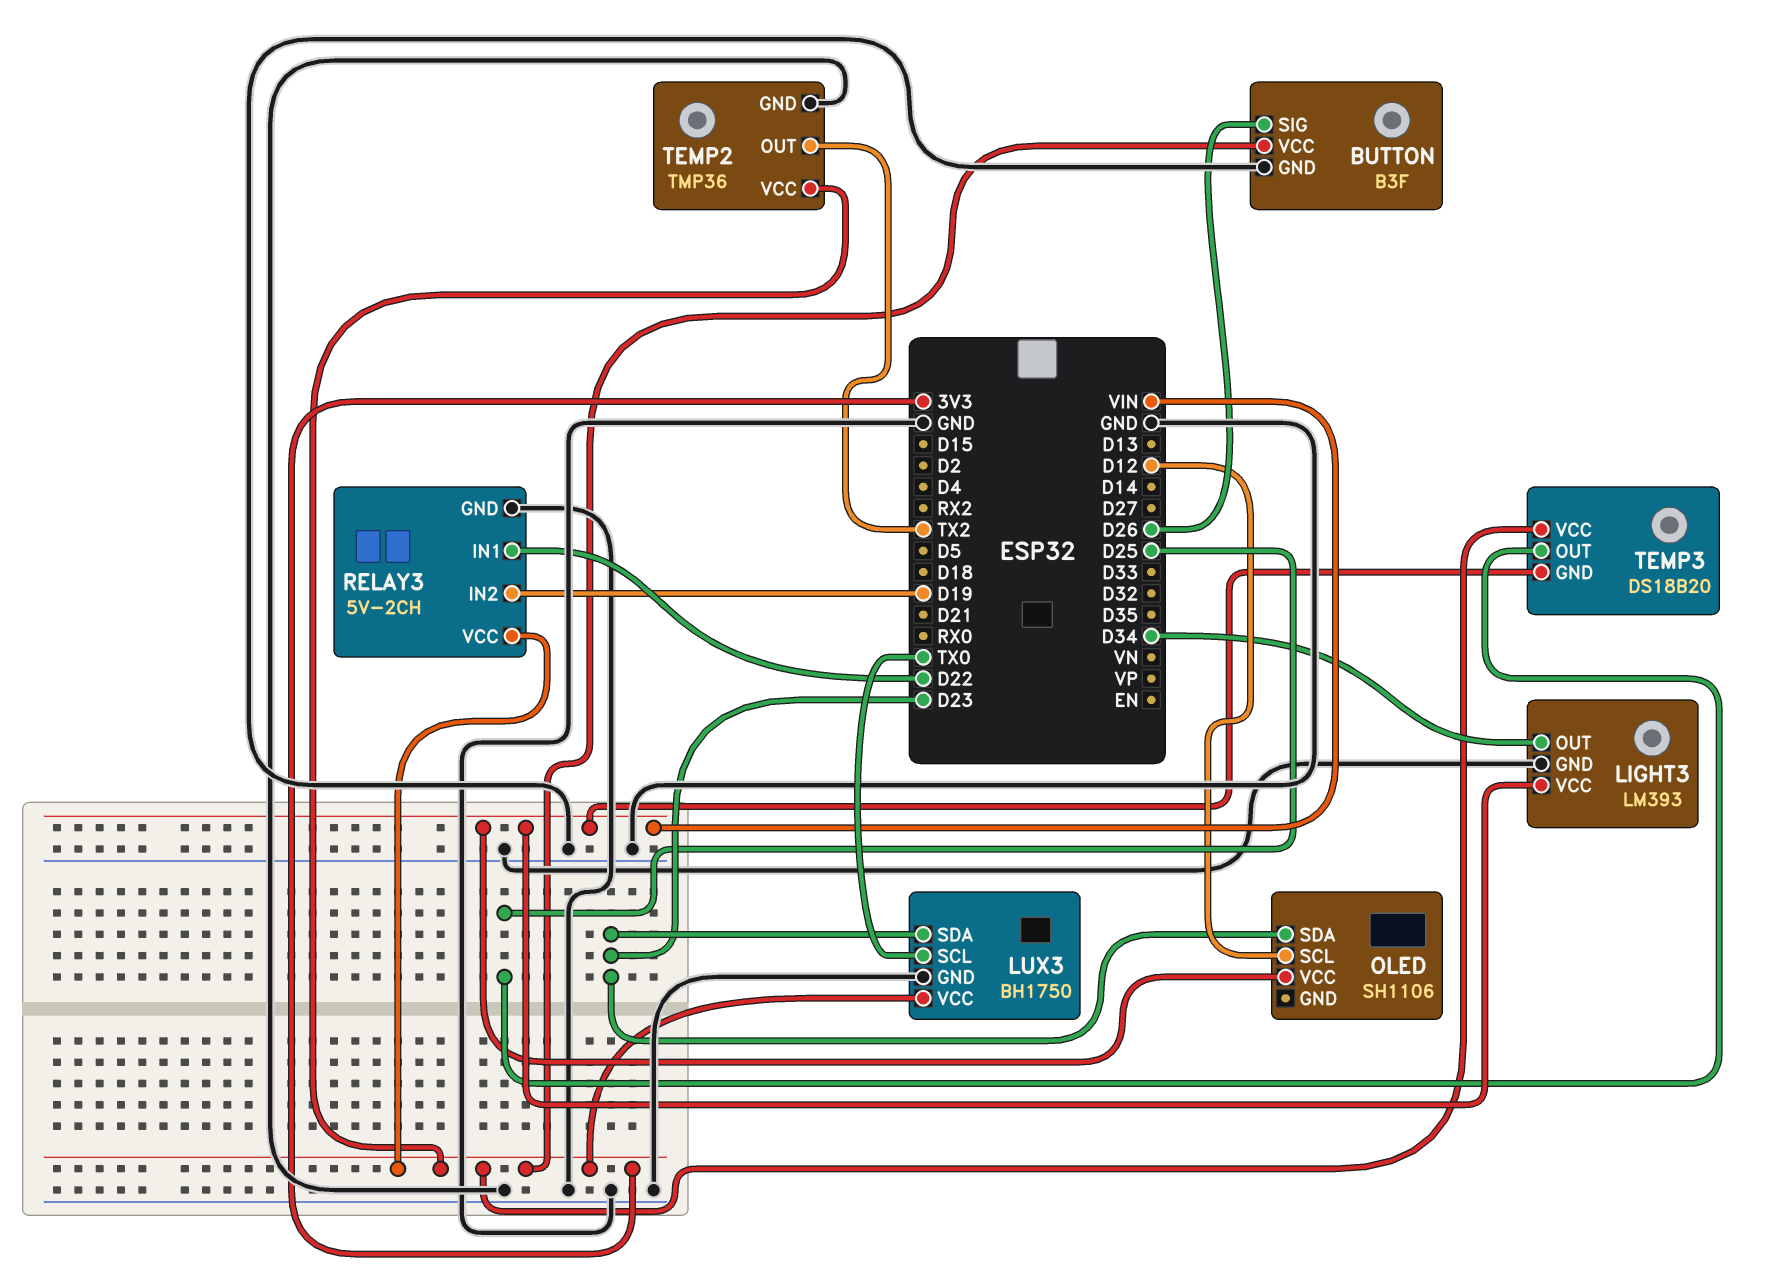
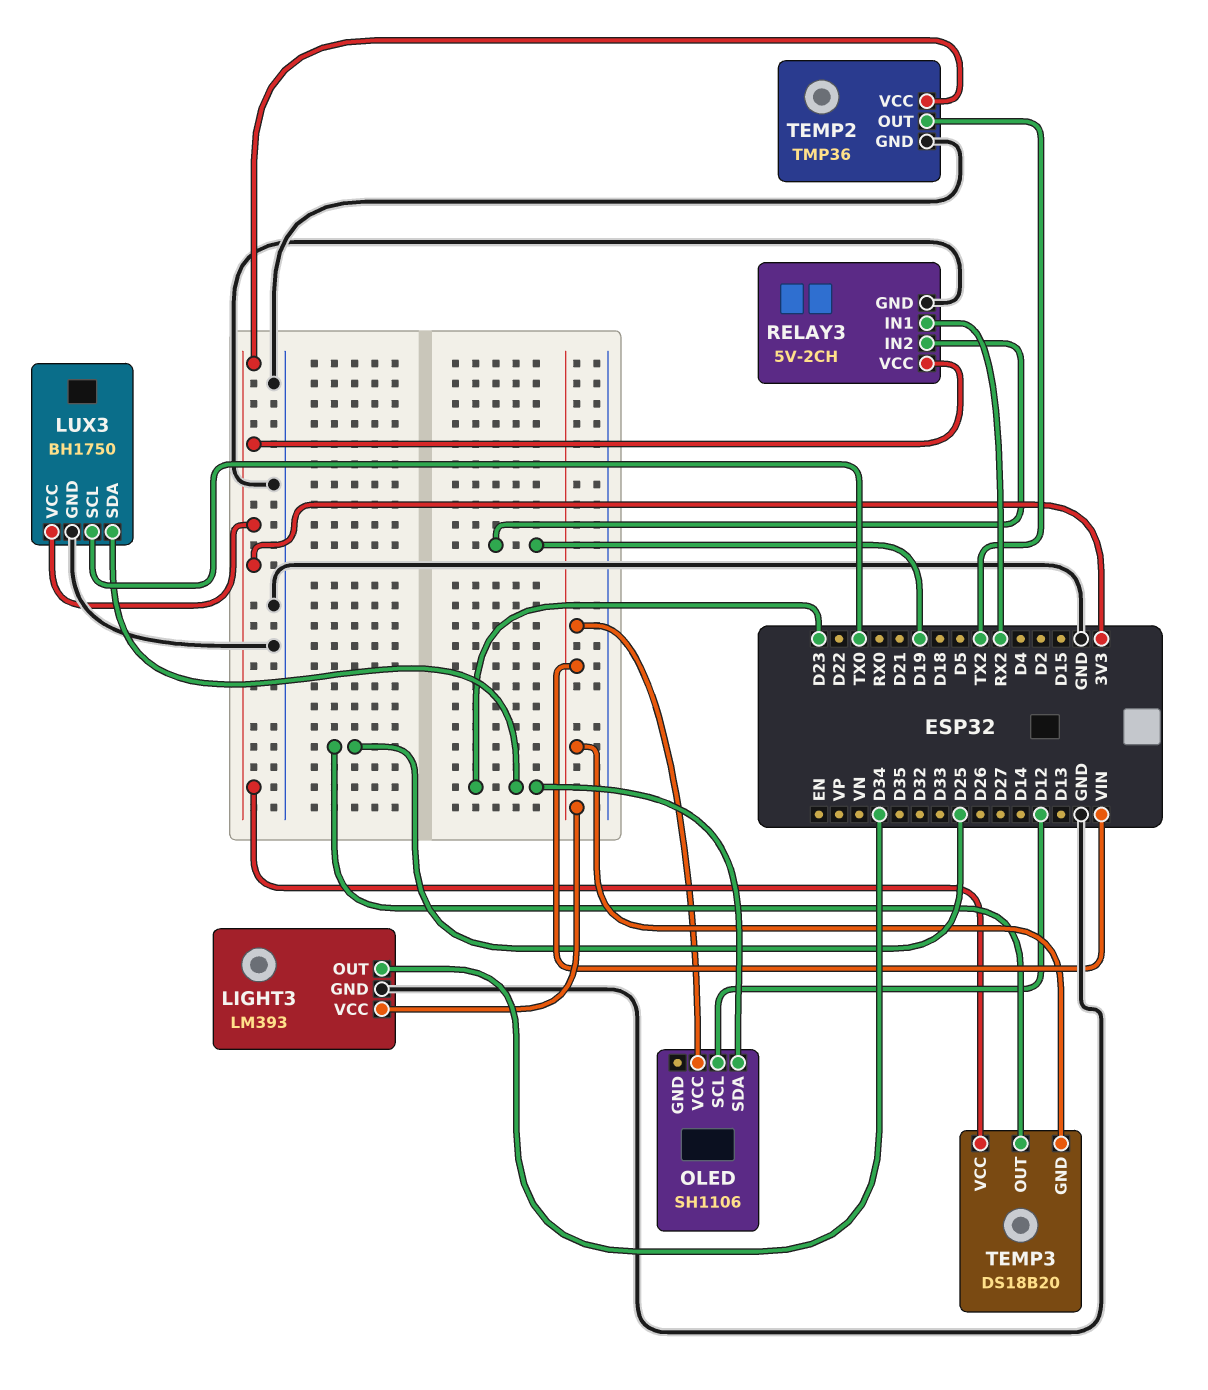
BUTTON: B3F -> none
BUTTON pin GND: GND -> none
BUTTON pin SIG: D26 -> none
BUTTON pin VCC: 3V3 -> none
RELAY3 pin IN1: D22 -> RX2

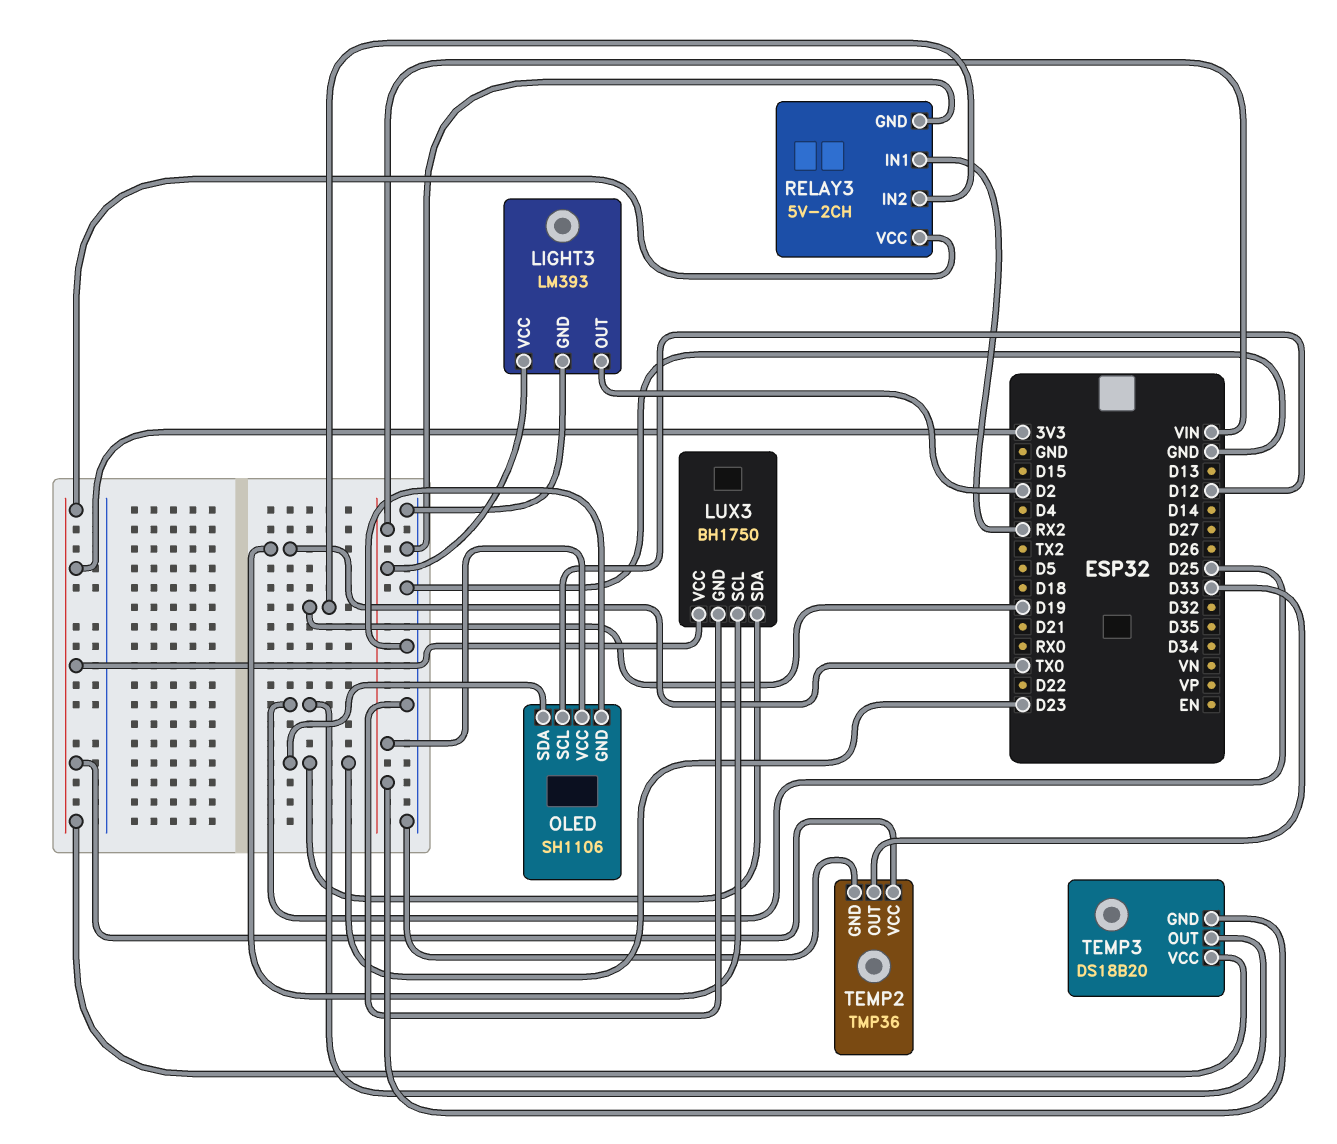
LIGHT3 pin OUT: D34 -> D2
OLED pin GND: none -> GND
TEMP2 pin OUT: TX2 -> D33

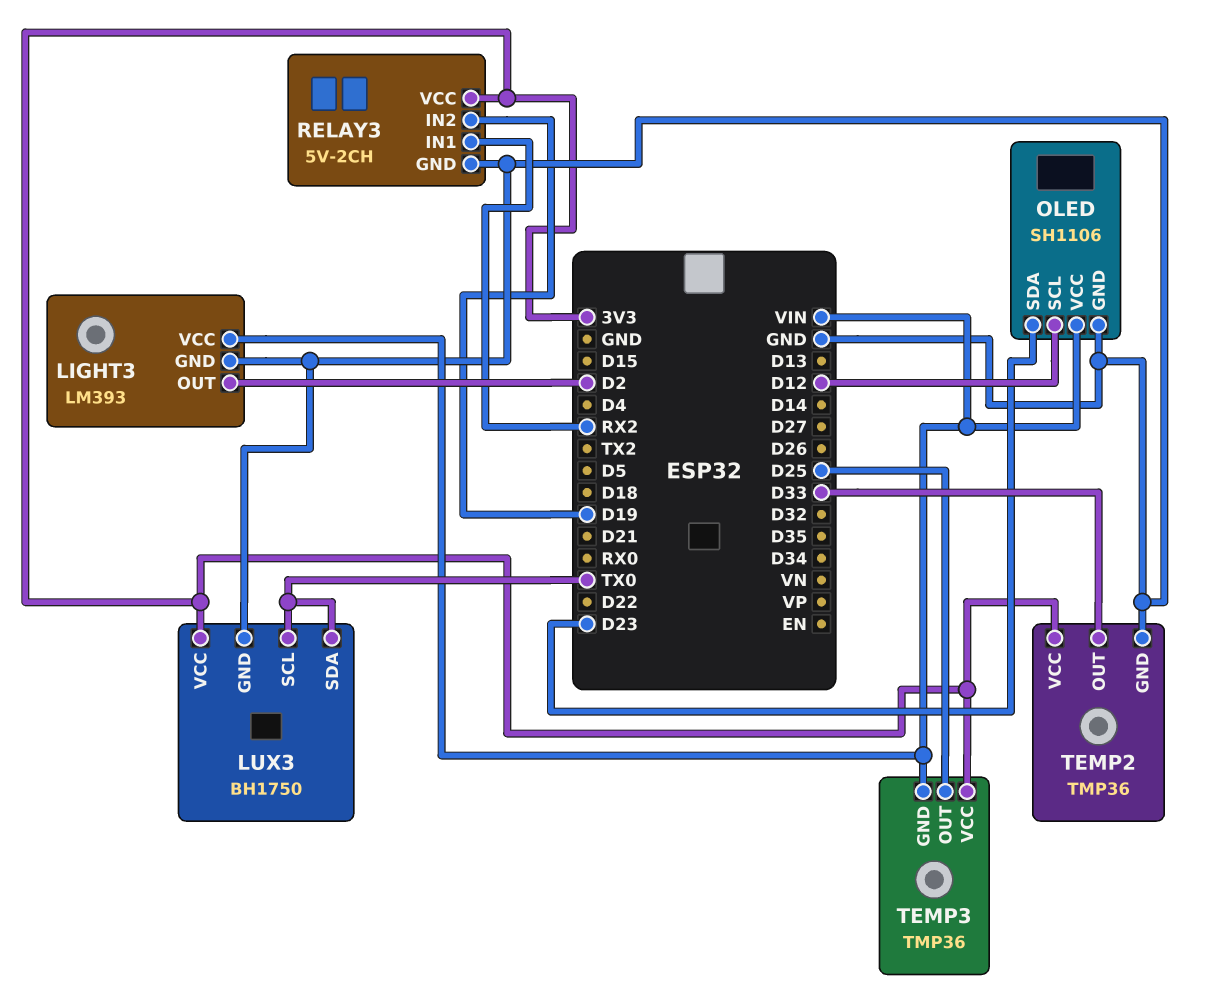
LUX3 pin SDA: D23 -> TX0
TEMP3: DS18B20 -> TMP36

